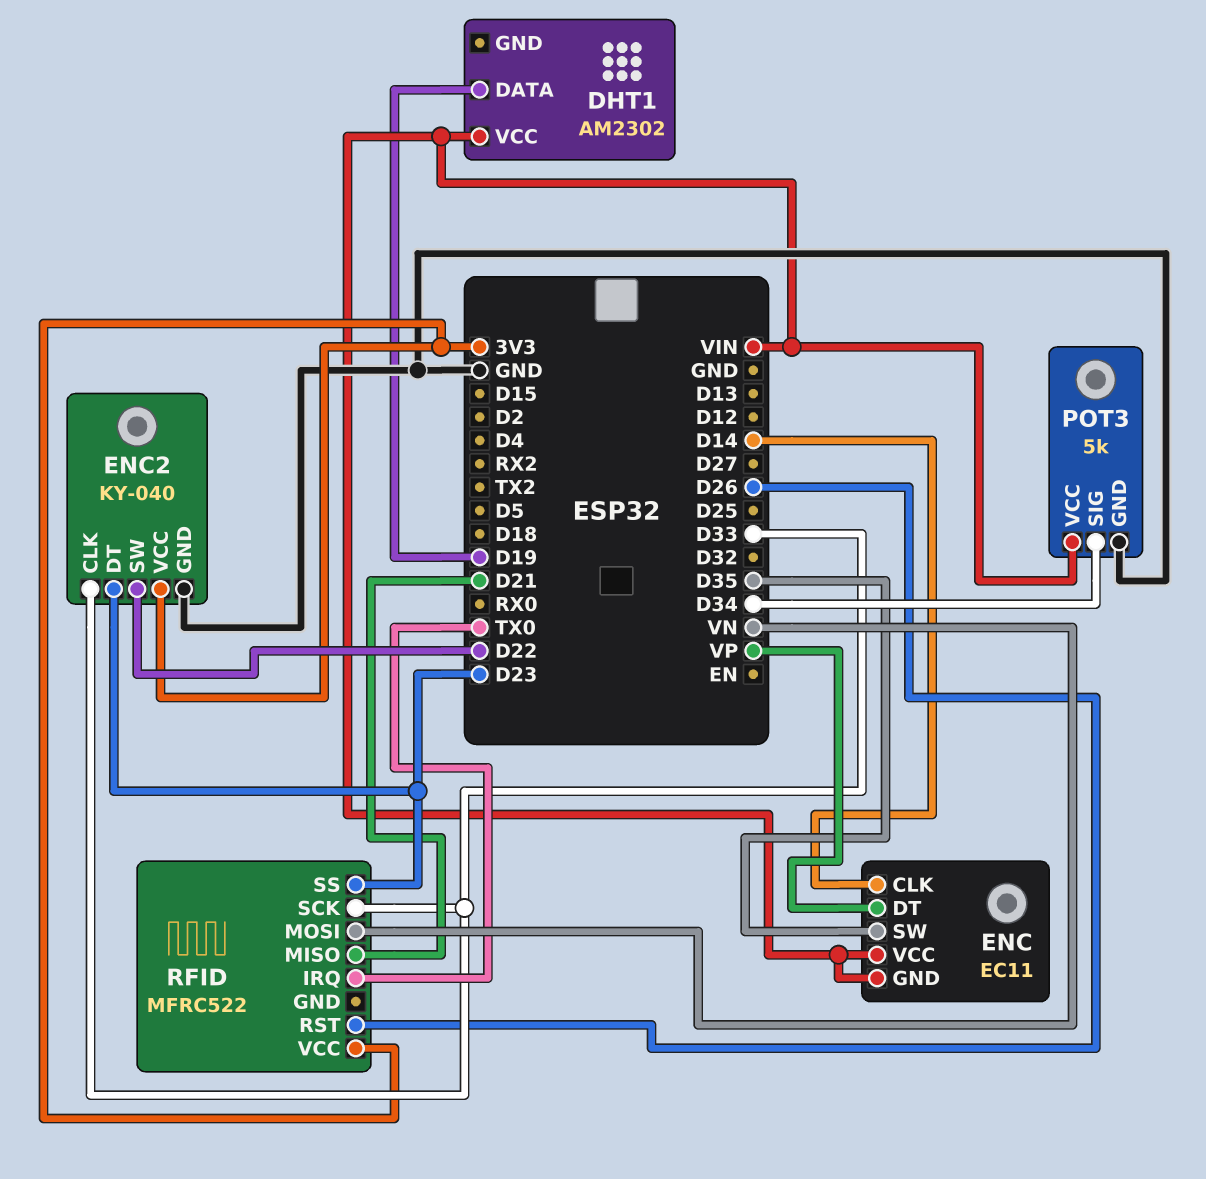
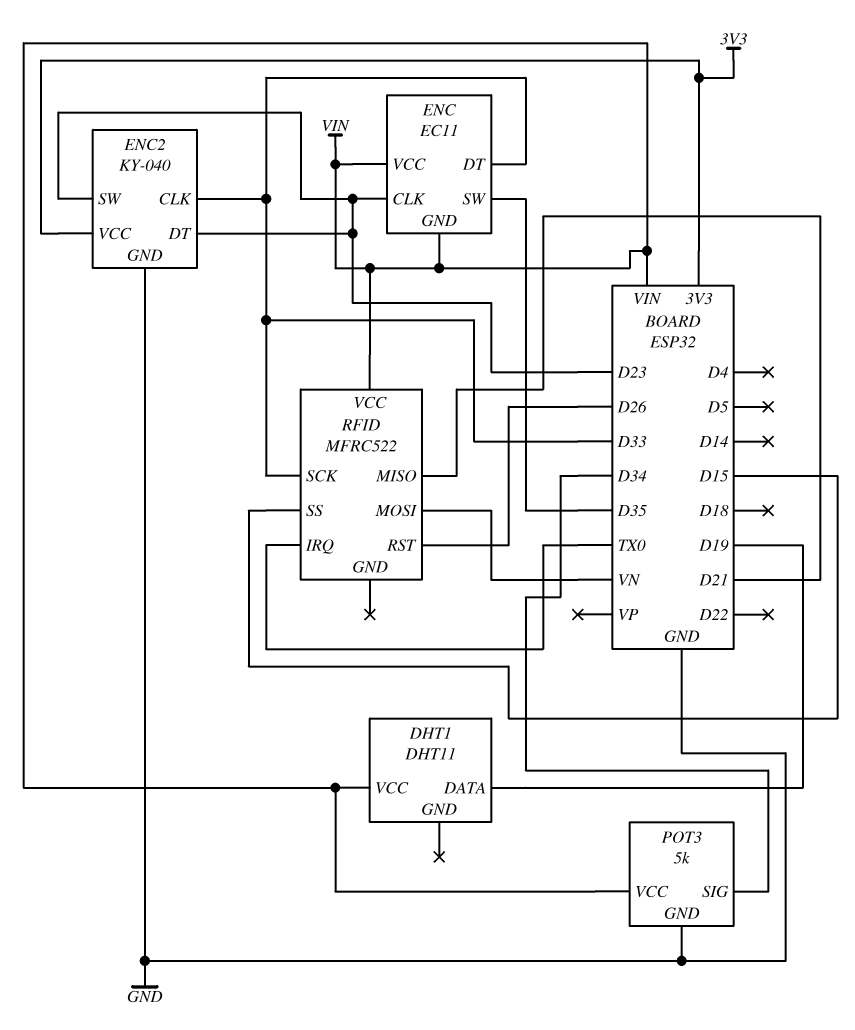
DHT1: AM2302 -> DHT11
ENC pin CLK: D14 -> D23
ENC pin DT: VP -> D33
ENC2 pin SW: D22 -> D23
RFID pin SS: D23 -> D15
RFID pin VCC: 3V3 -> VIN

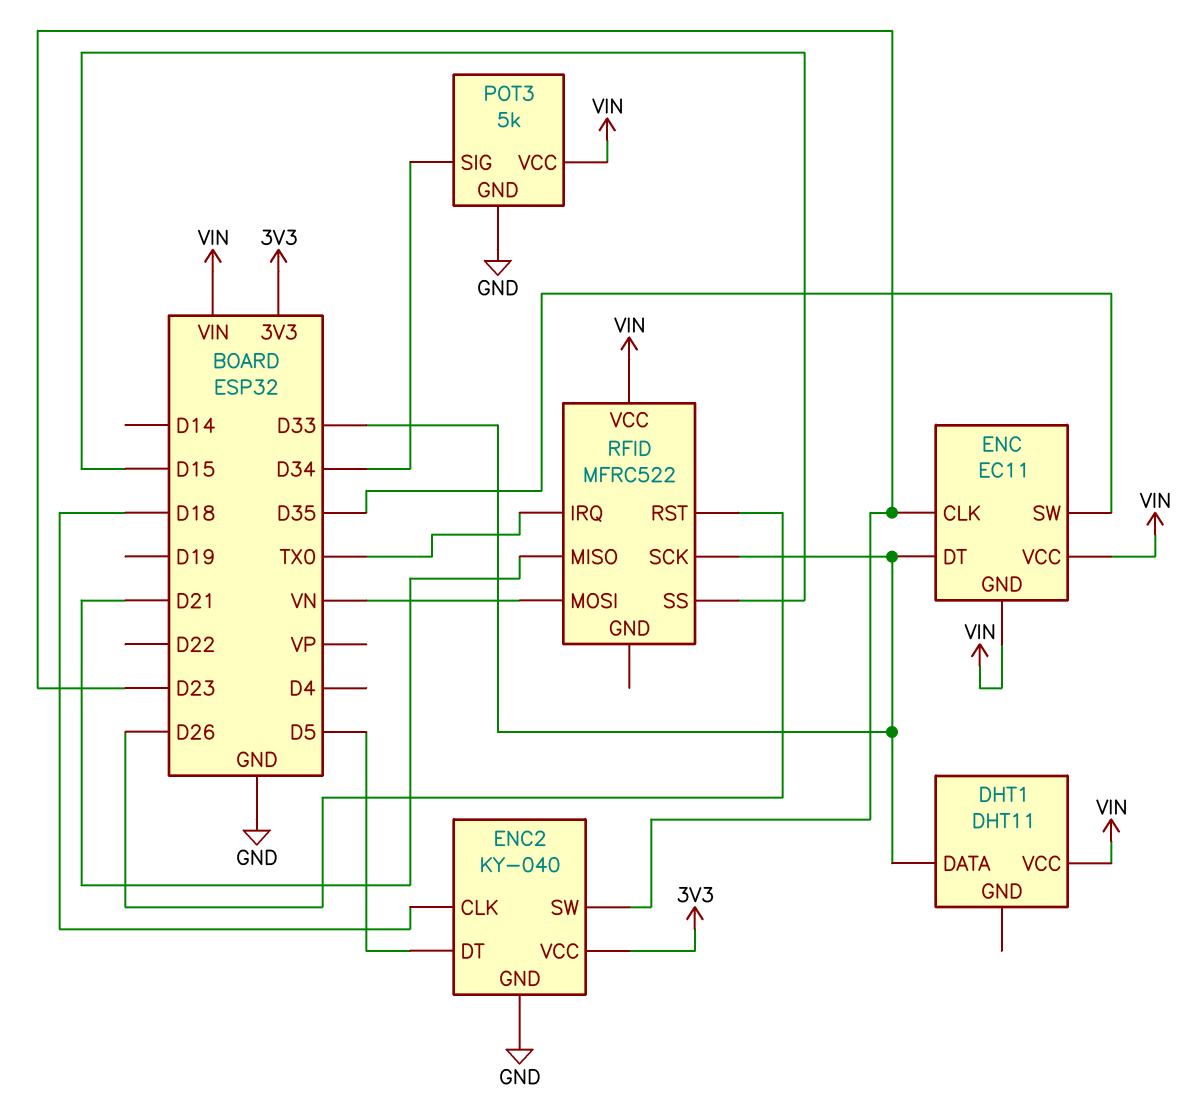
DHT1 pin DATA: D19 -> D33
ENC2 pin CLK: D33 -> D18
ENC2 pin DT: D23 -> D5

